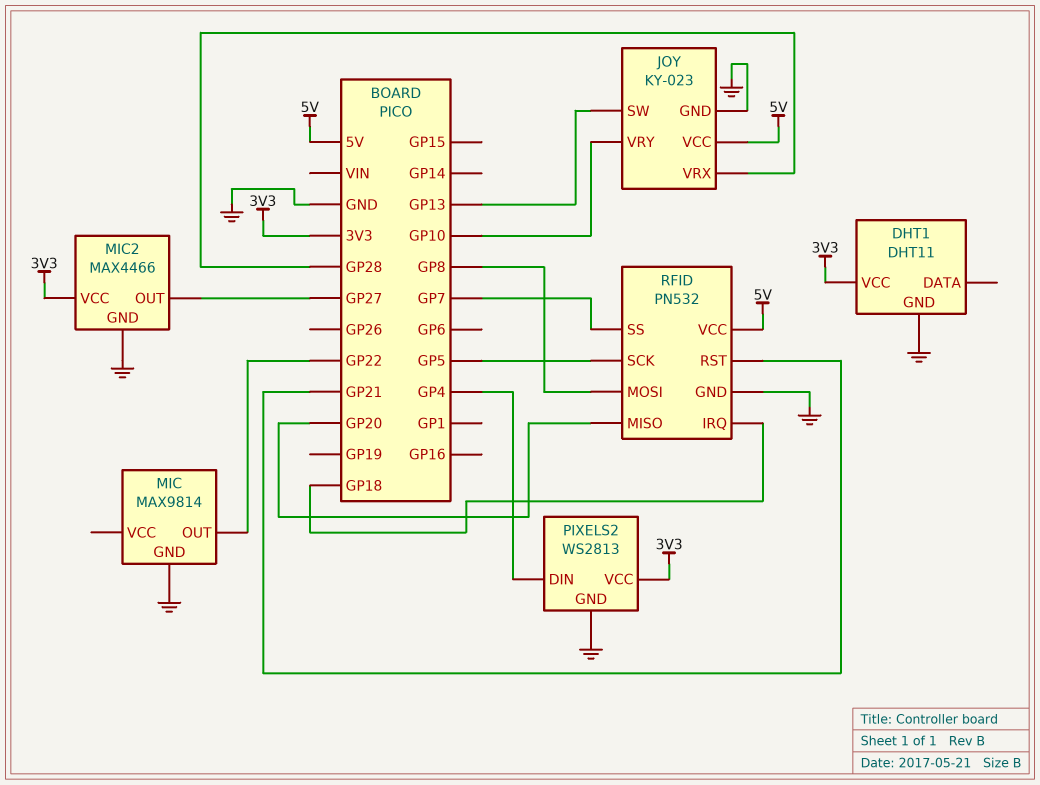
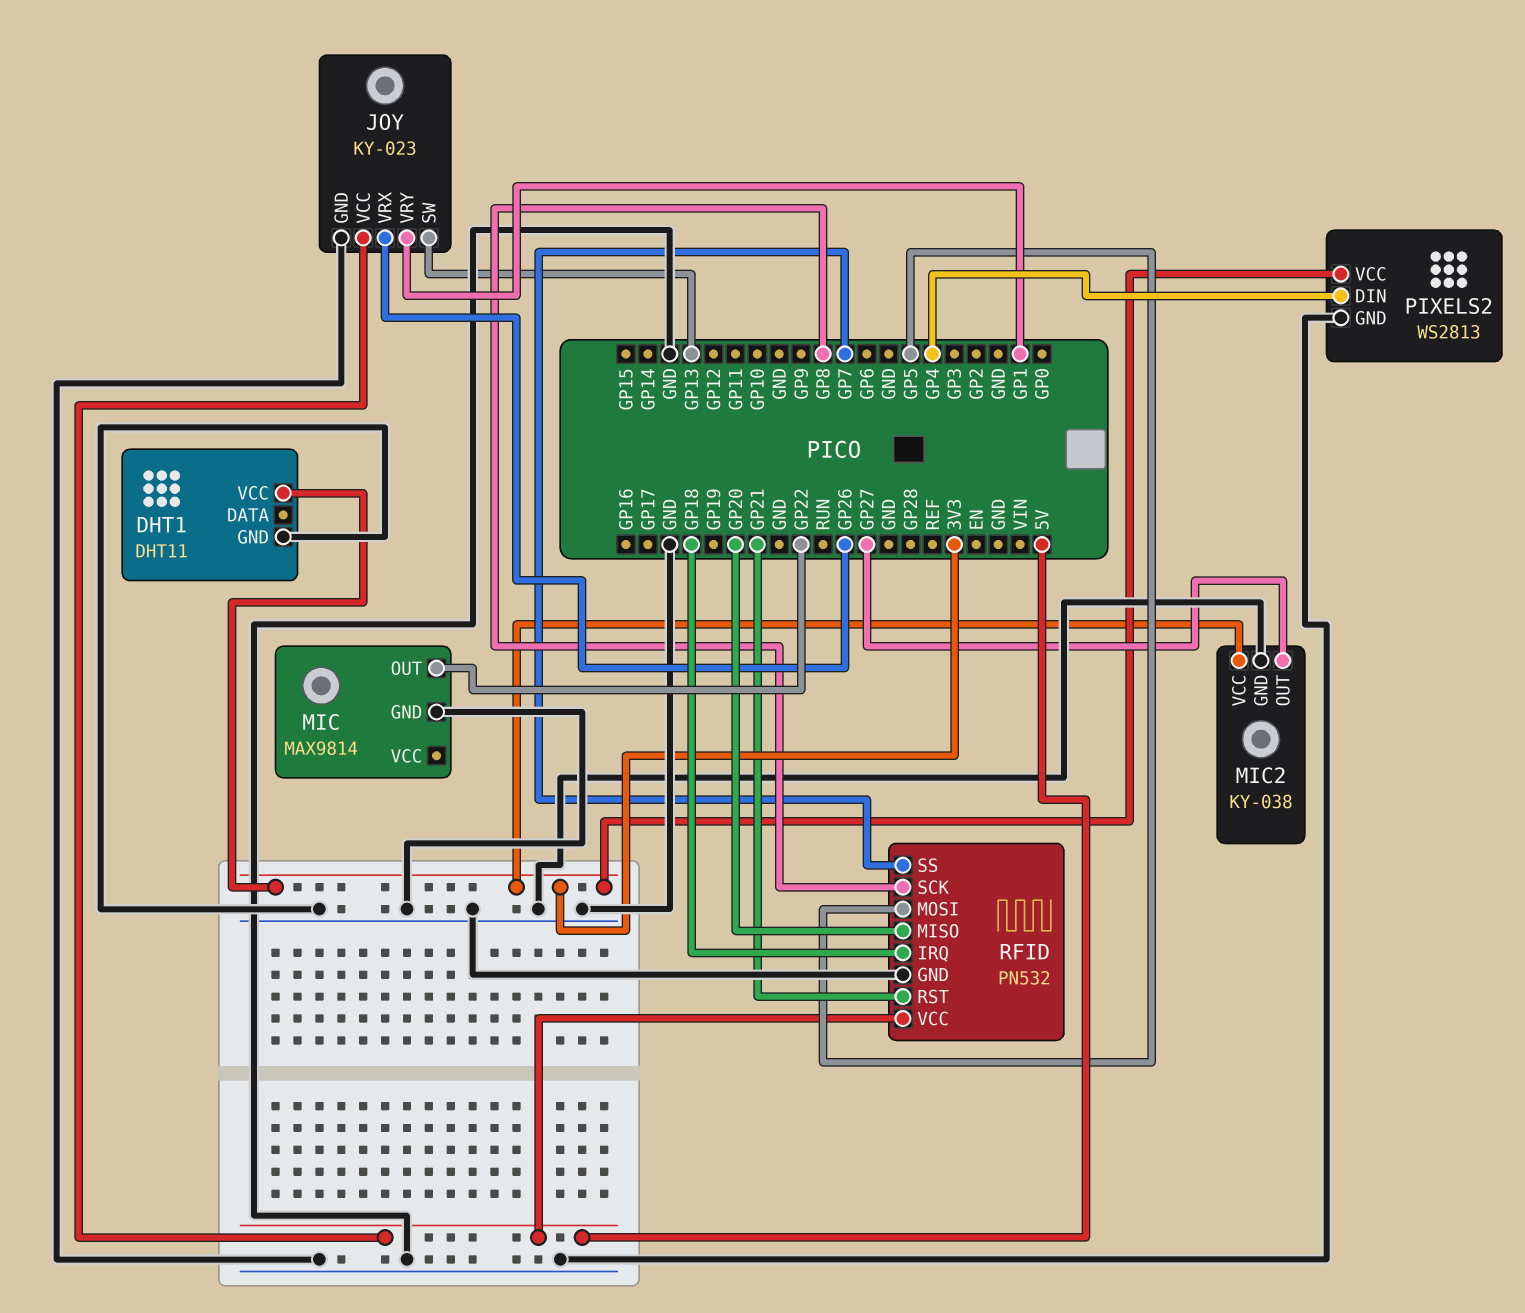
JOY pin VRX: GP28 -> GP26
JOY pin VRY: GP10 -> GP1
MIC2: MAX4466 -> KY-038
RFID pin MOSI: GP8 -> GP5
RFID pin SCK: GP5 -> GP8

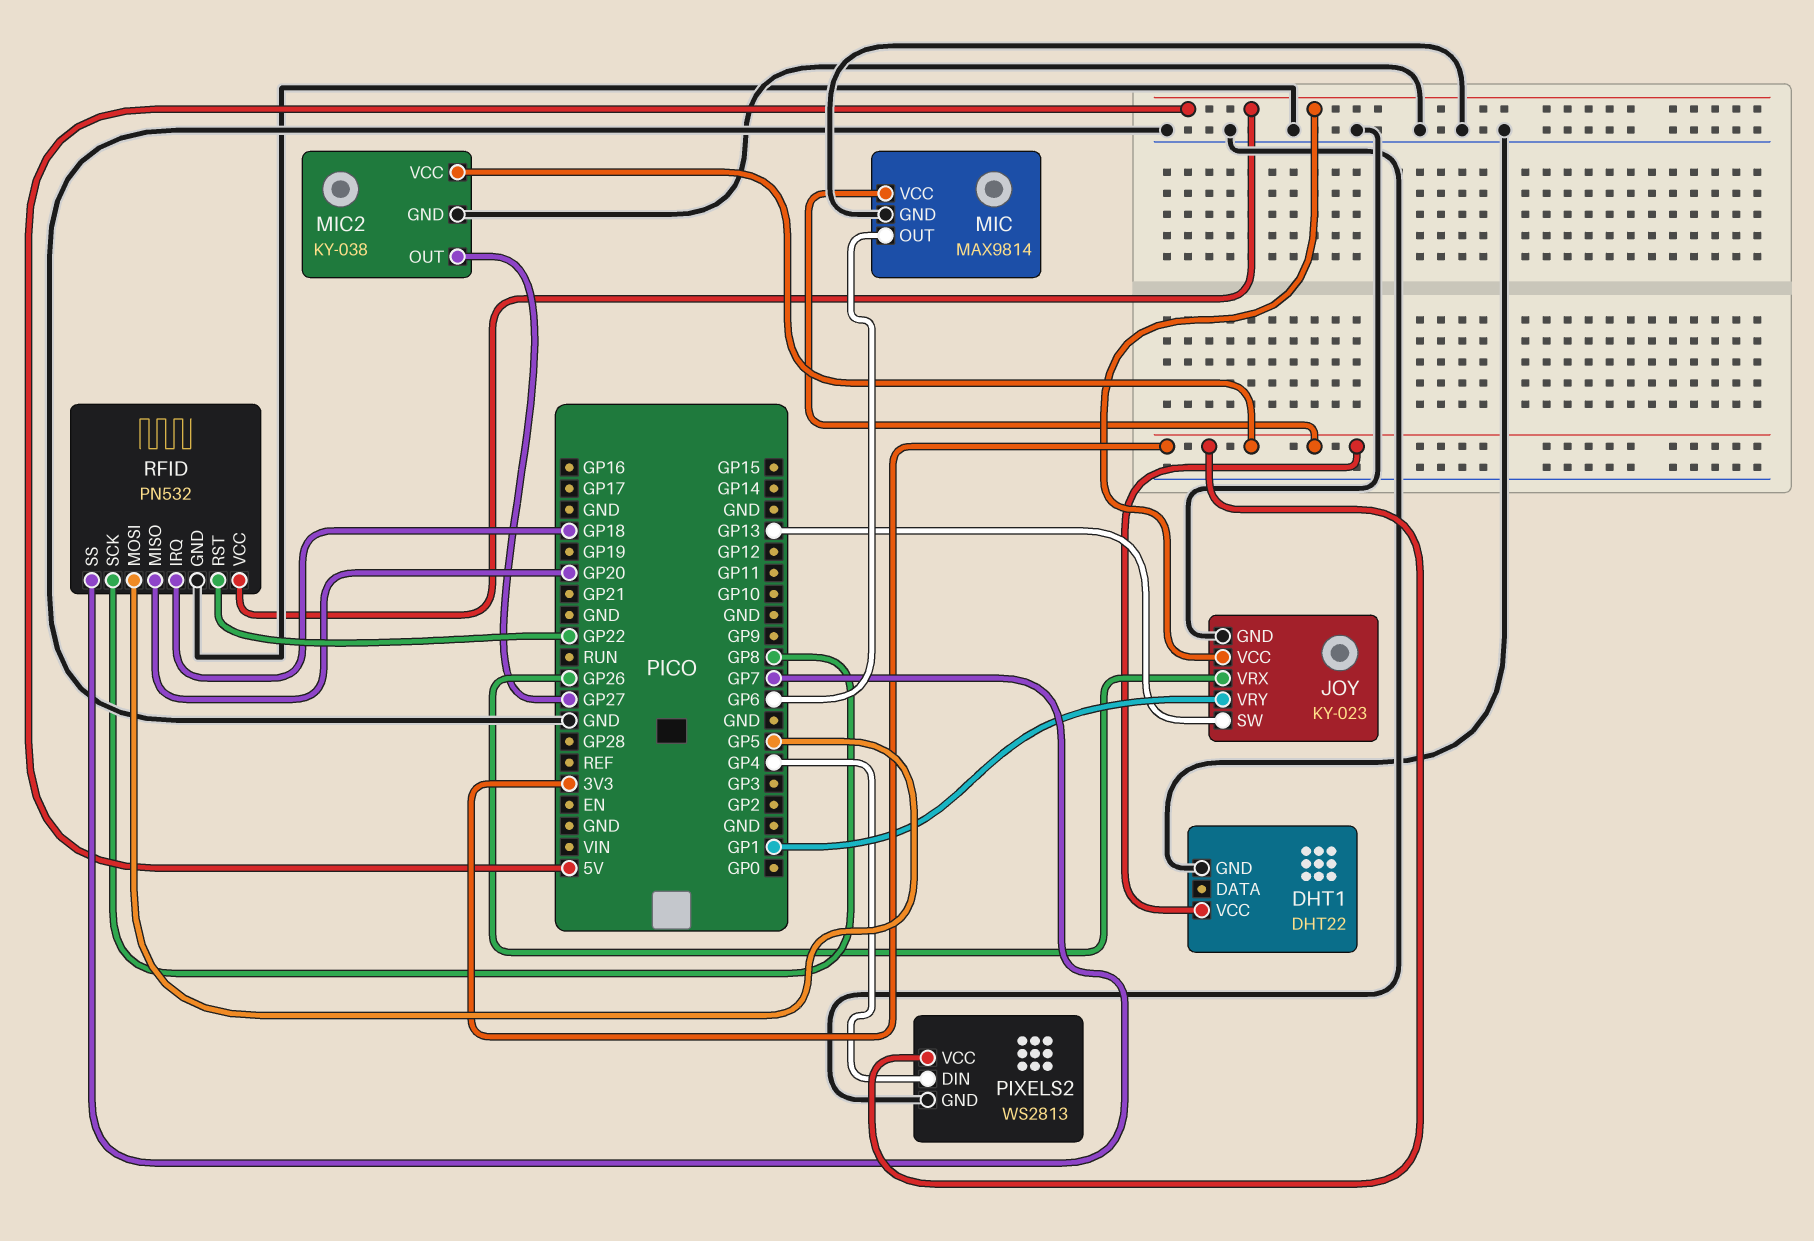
DHT1: DHT11 -> DHT22
MIC pin OUT: GP22 -> GP6
MIC pin VCC: none -> 3V3
RFID pin RST: GP21 -> GP22

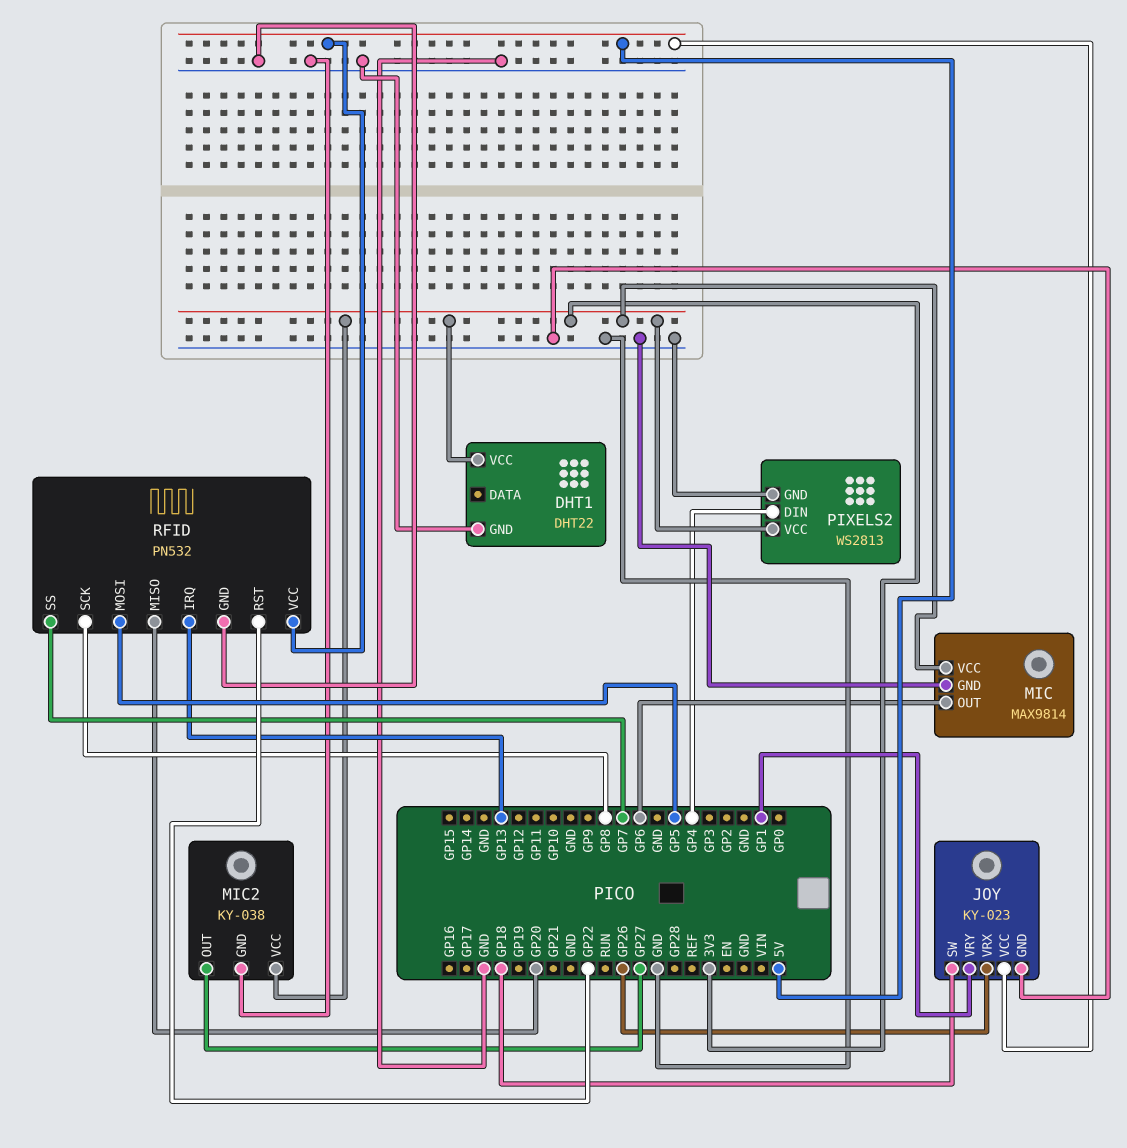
JOY pin SW: GP13 -> GP18
RFID pin IRQ: GP18 -> GP13

